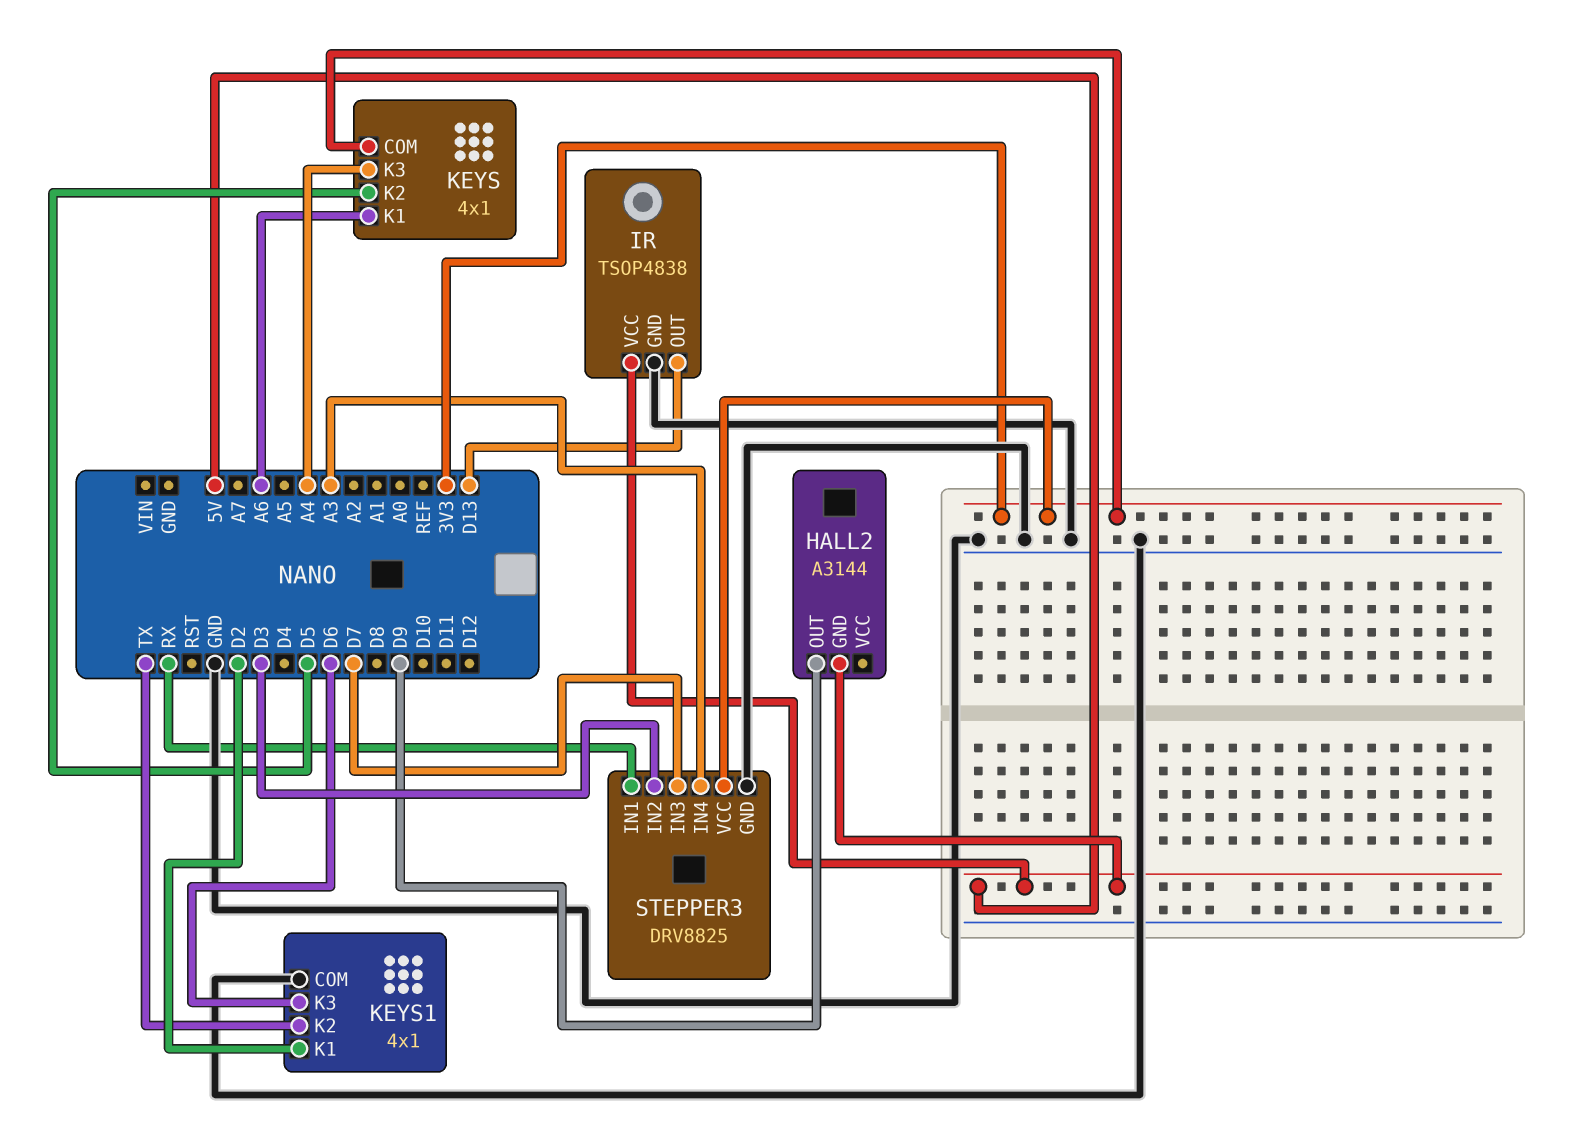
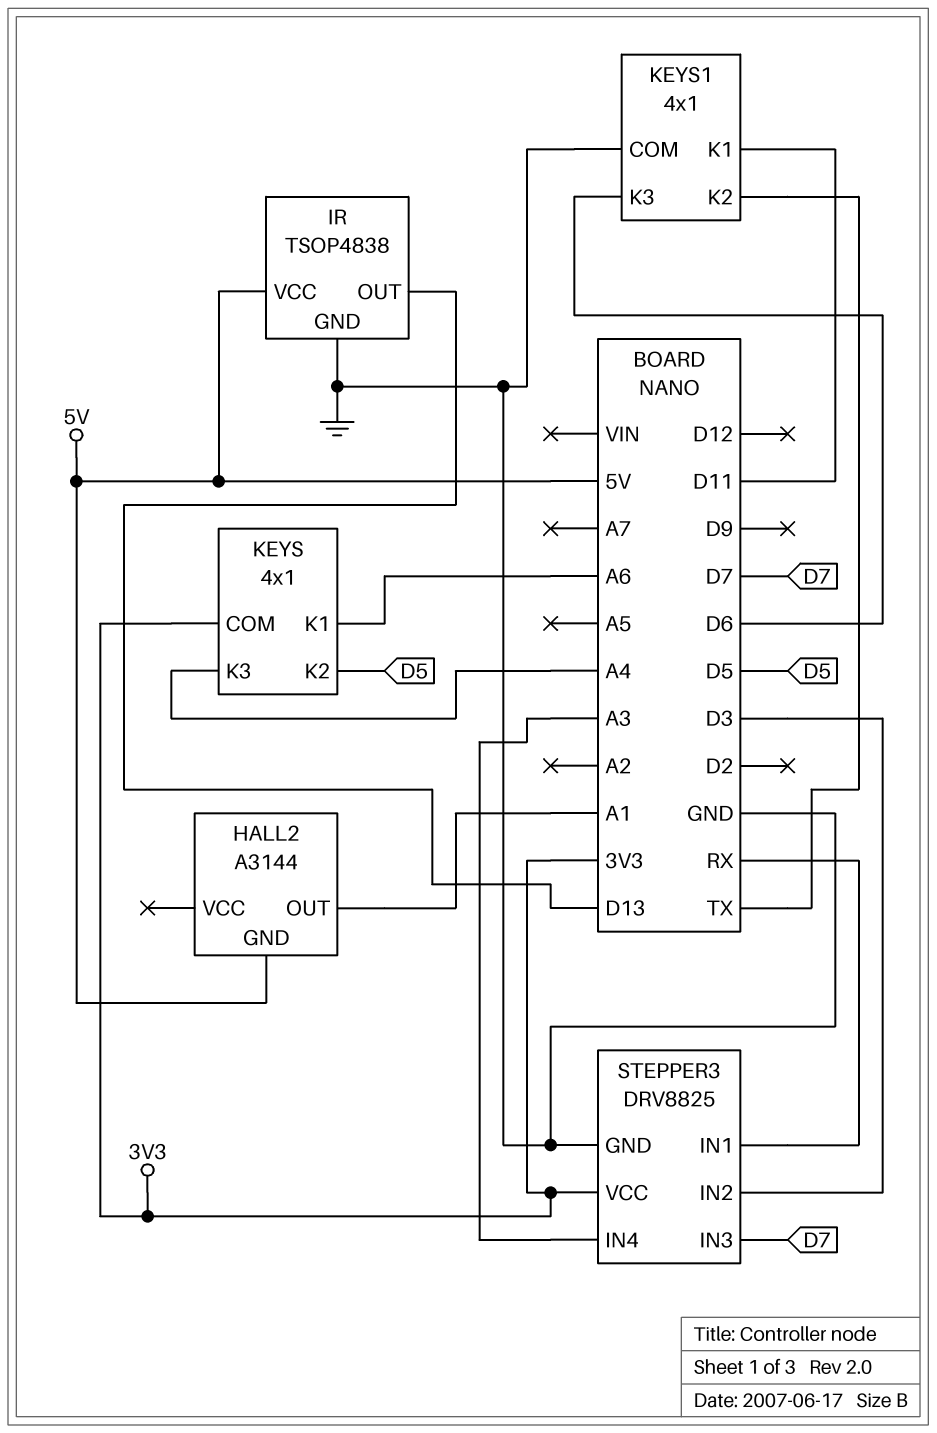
HALL2 pin OUT: D9 -> A1
KEYS1 pin K1: D2 -> D11

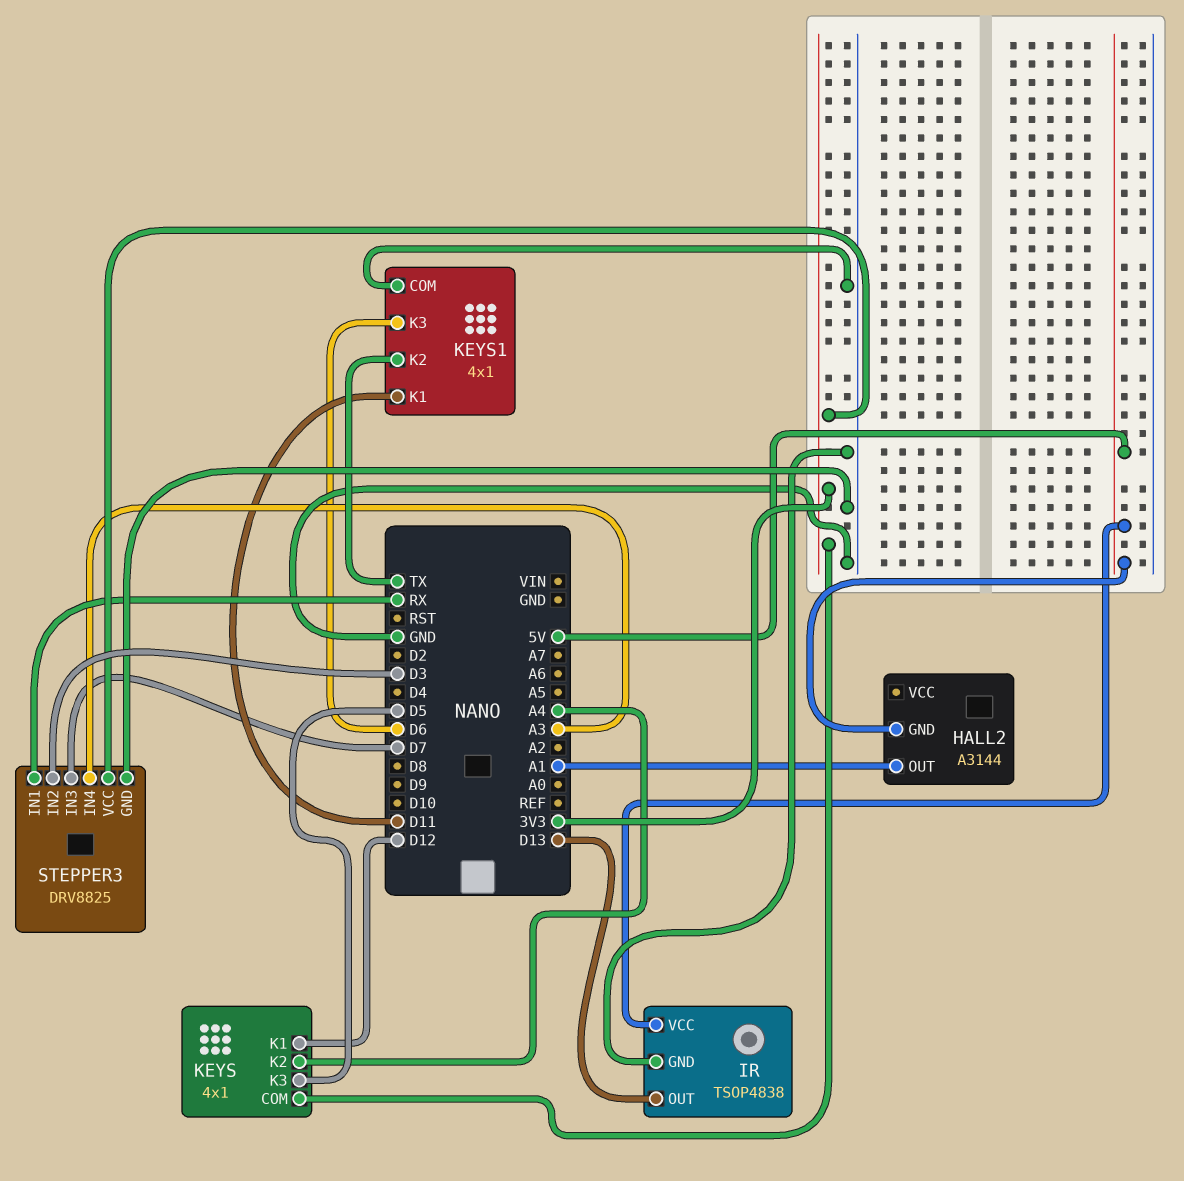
KEYS pin K1: A6 -> D12
KEYS pin K2: D5 -> A4
KEYS pin K3: A4 -> D5

